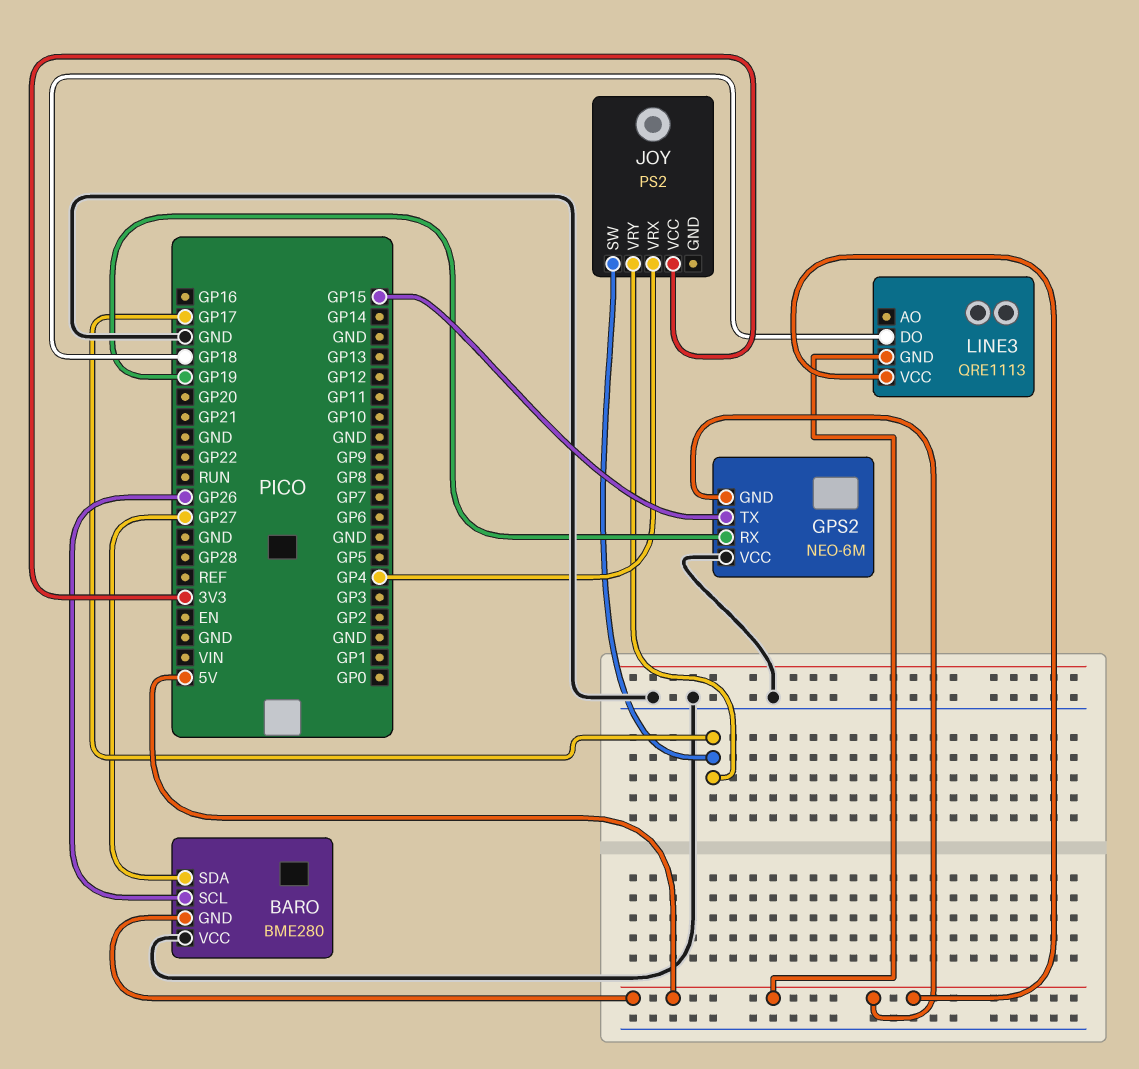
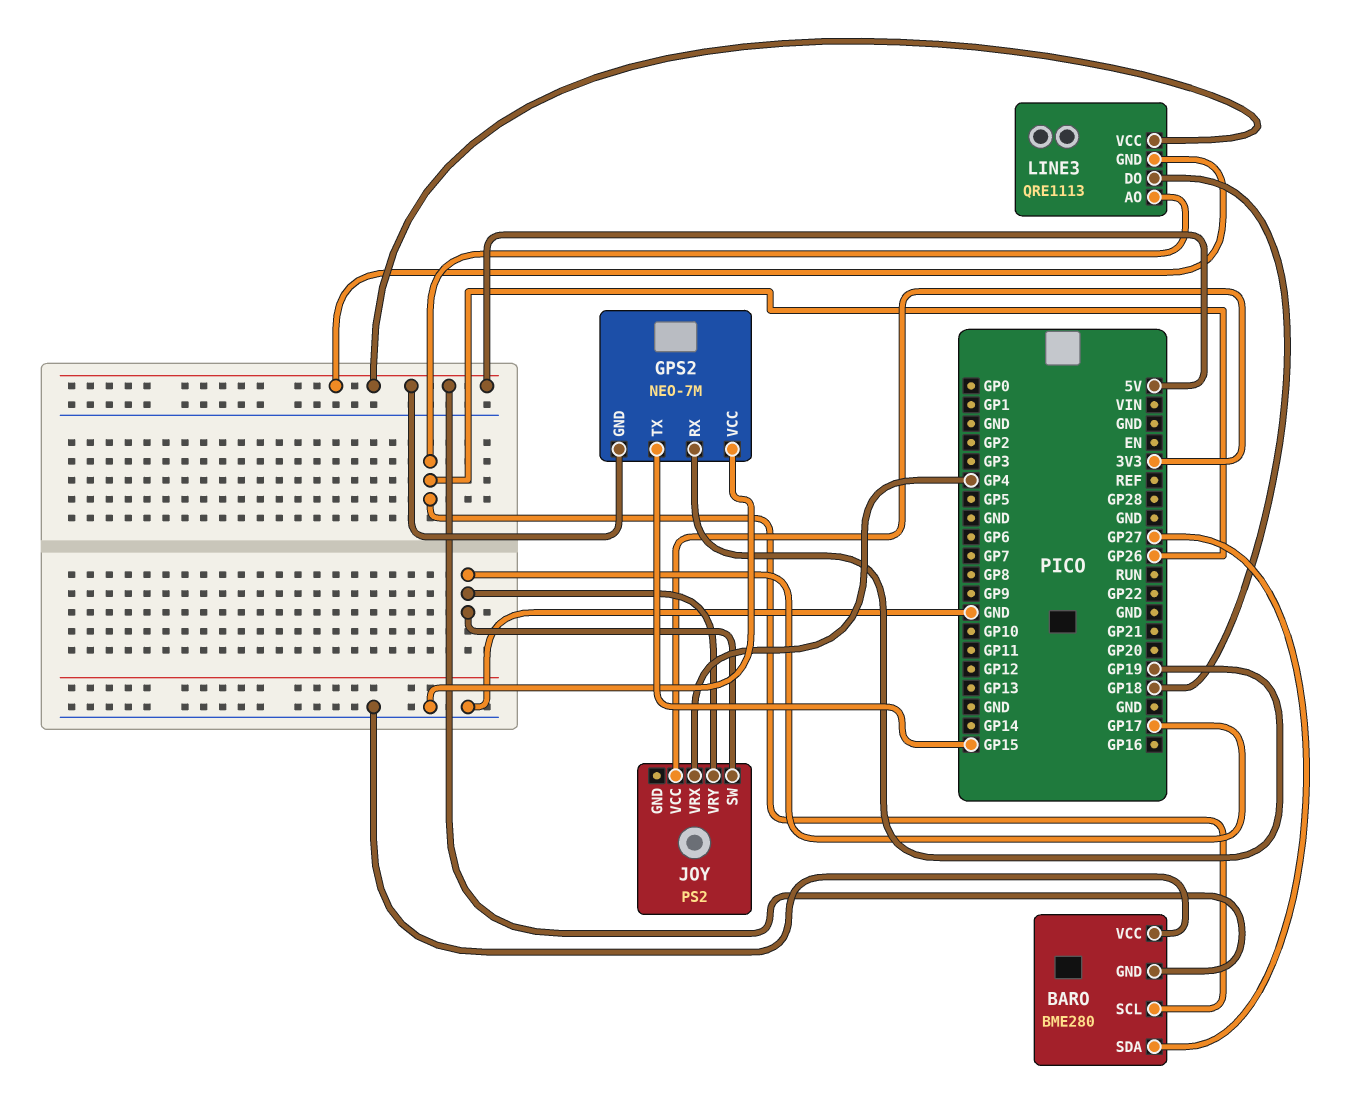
GPS2: NEO-6M -> NEO-7M
LINE3 pin AO: none -> GP26

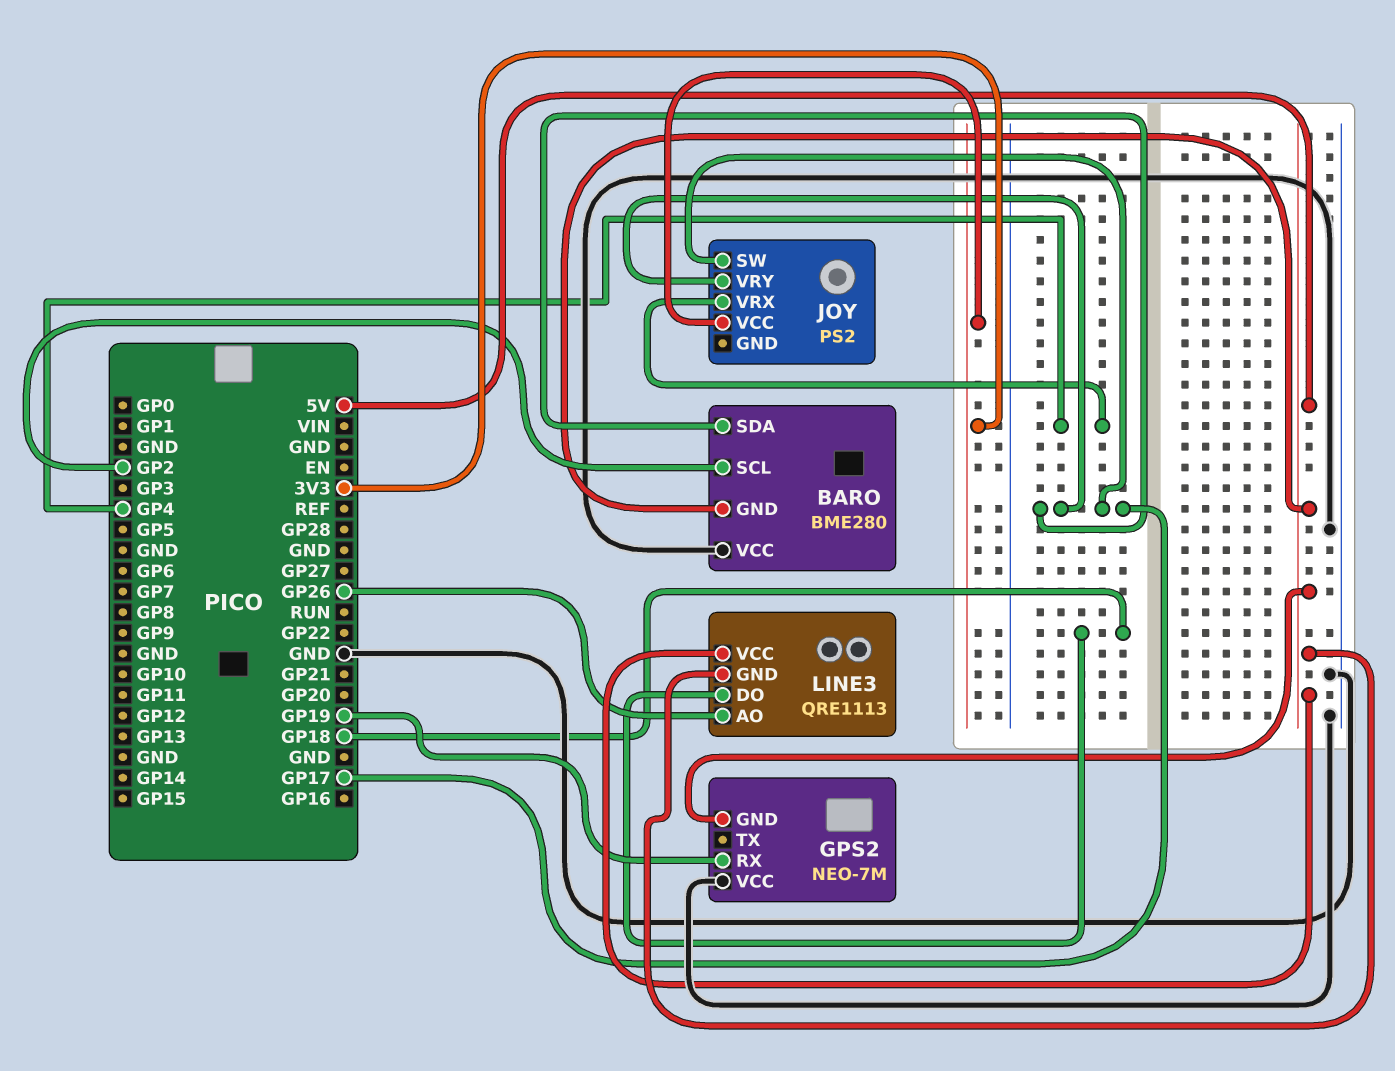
BARO pin SCL: GP26 -> GP2
BARO pin SDA: GP27 -> GP17
GPS2 pin TX: GP15 -> none

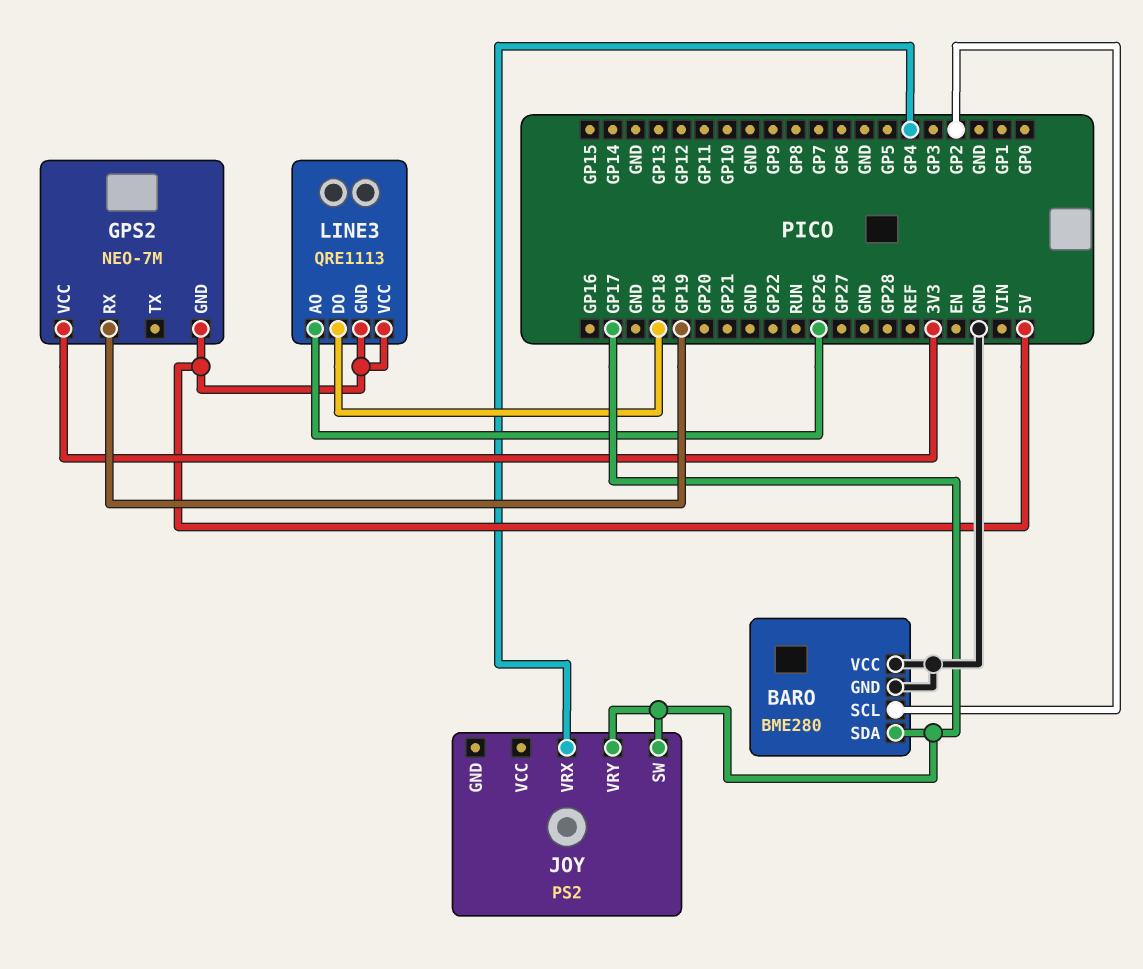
BARO pin GND: 5V -> GND
GPS2 pin VCC: GND -> 3V3
JOY pin VCC: 3V3 -> none

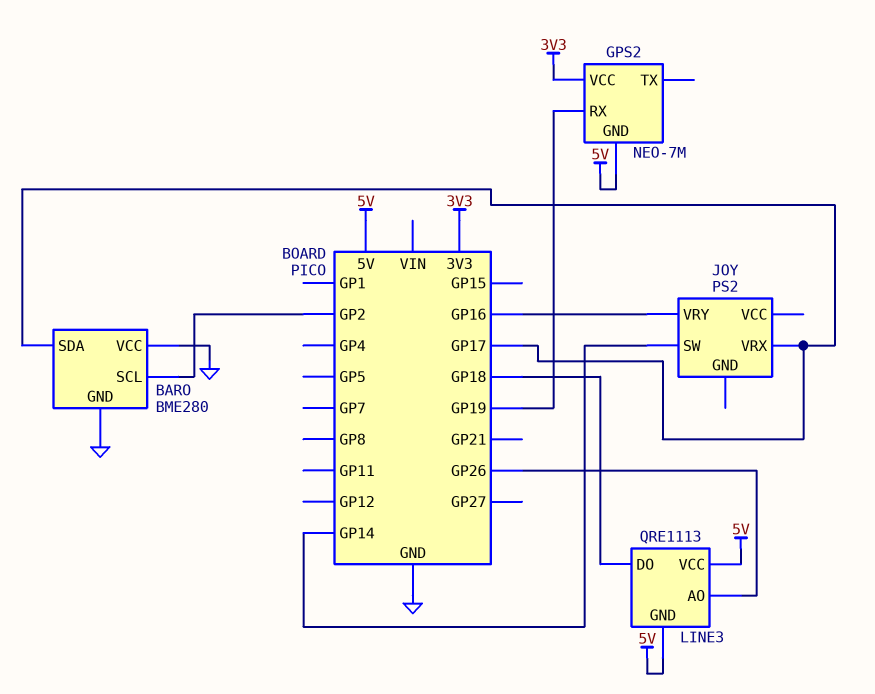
JOY pin SW: GP17 -> GP14
JOY pin VRX: GP4 -> GP17
JOY pin VRY: GP17 -> GP16

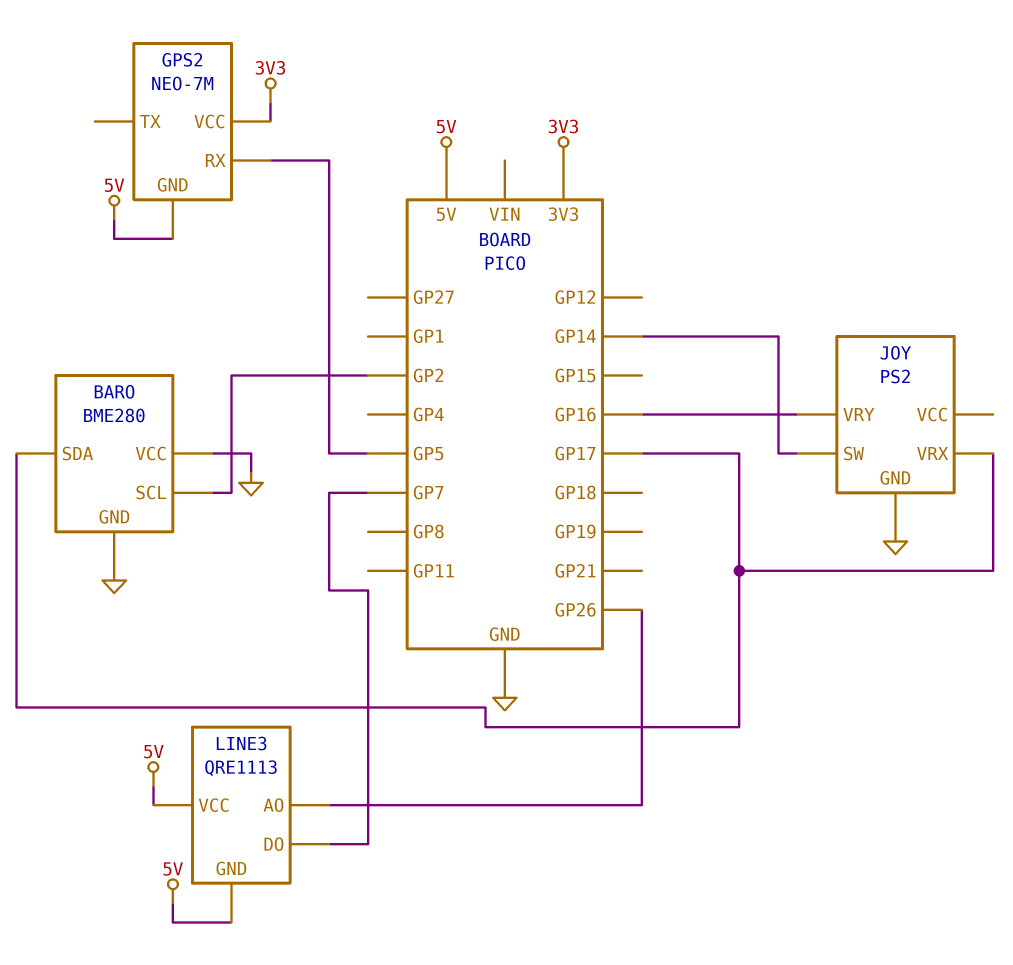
GPS2 pin RX: GP19 -> GP5
JOY pin GND: none -> GND
LINE3 pin DO: GP18 -> GP7

